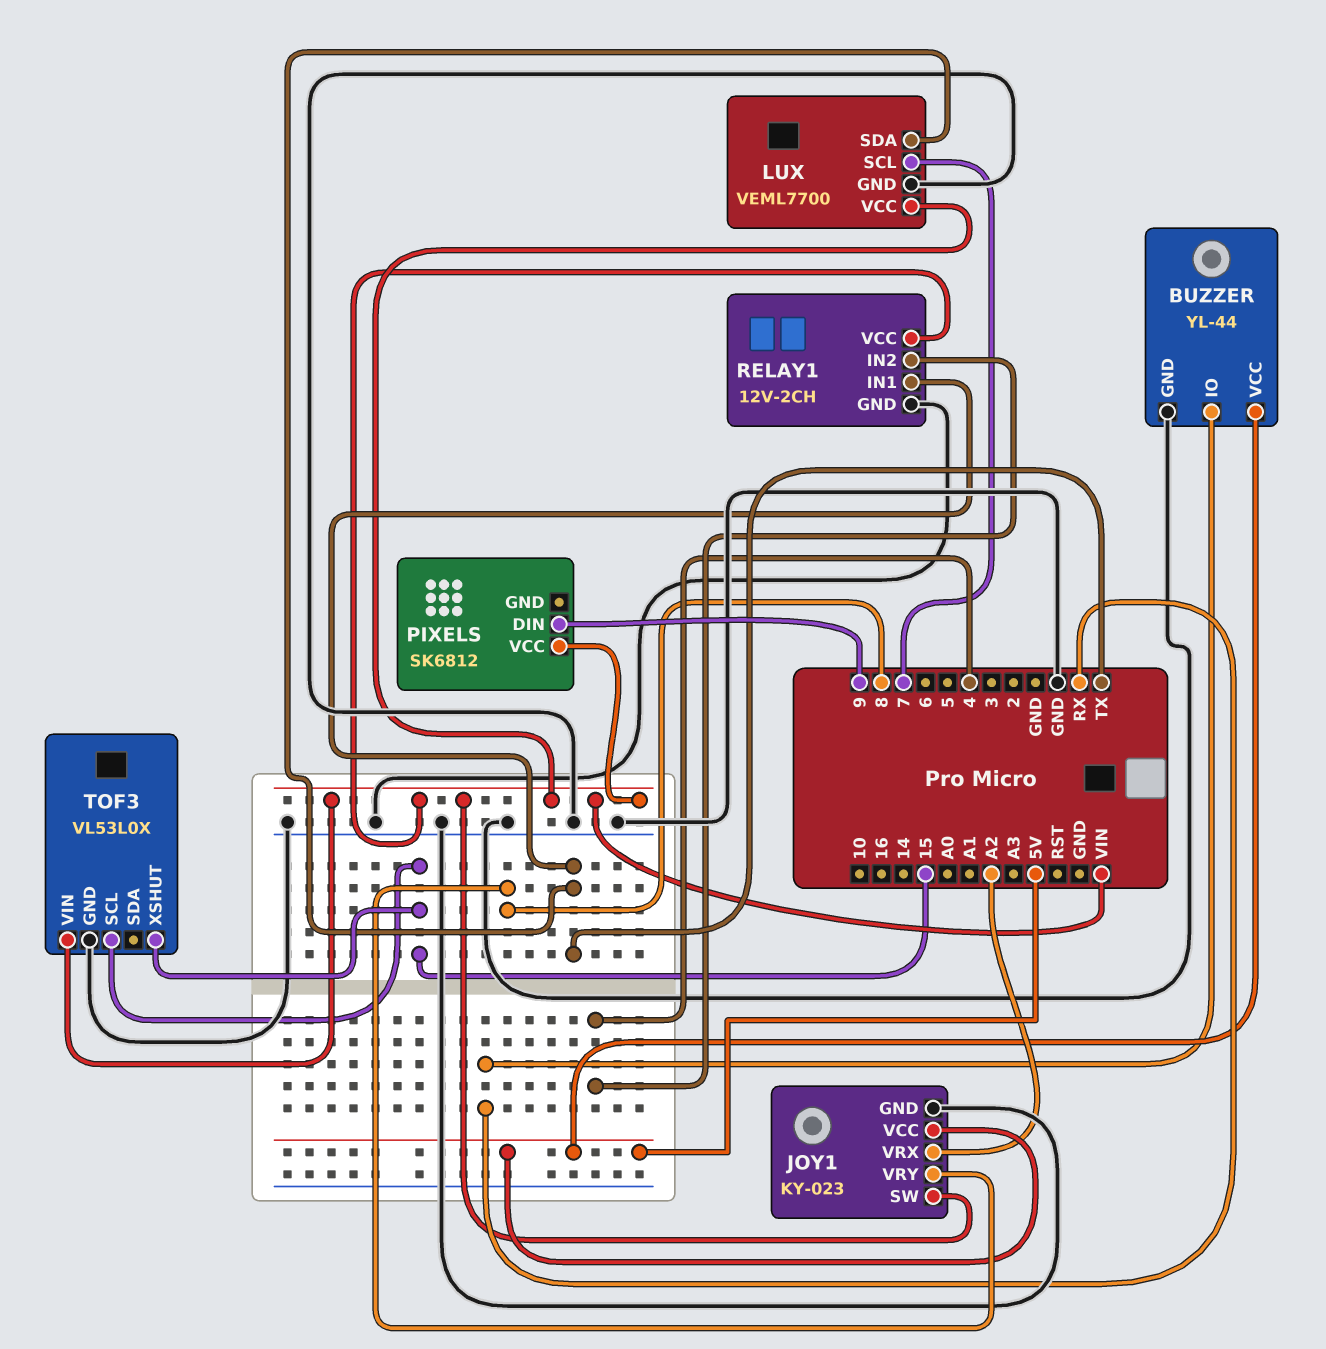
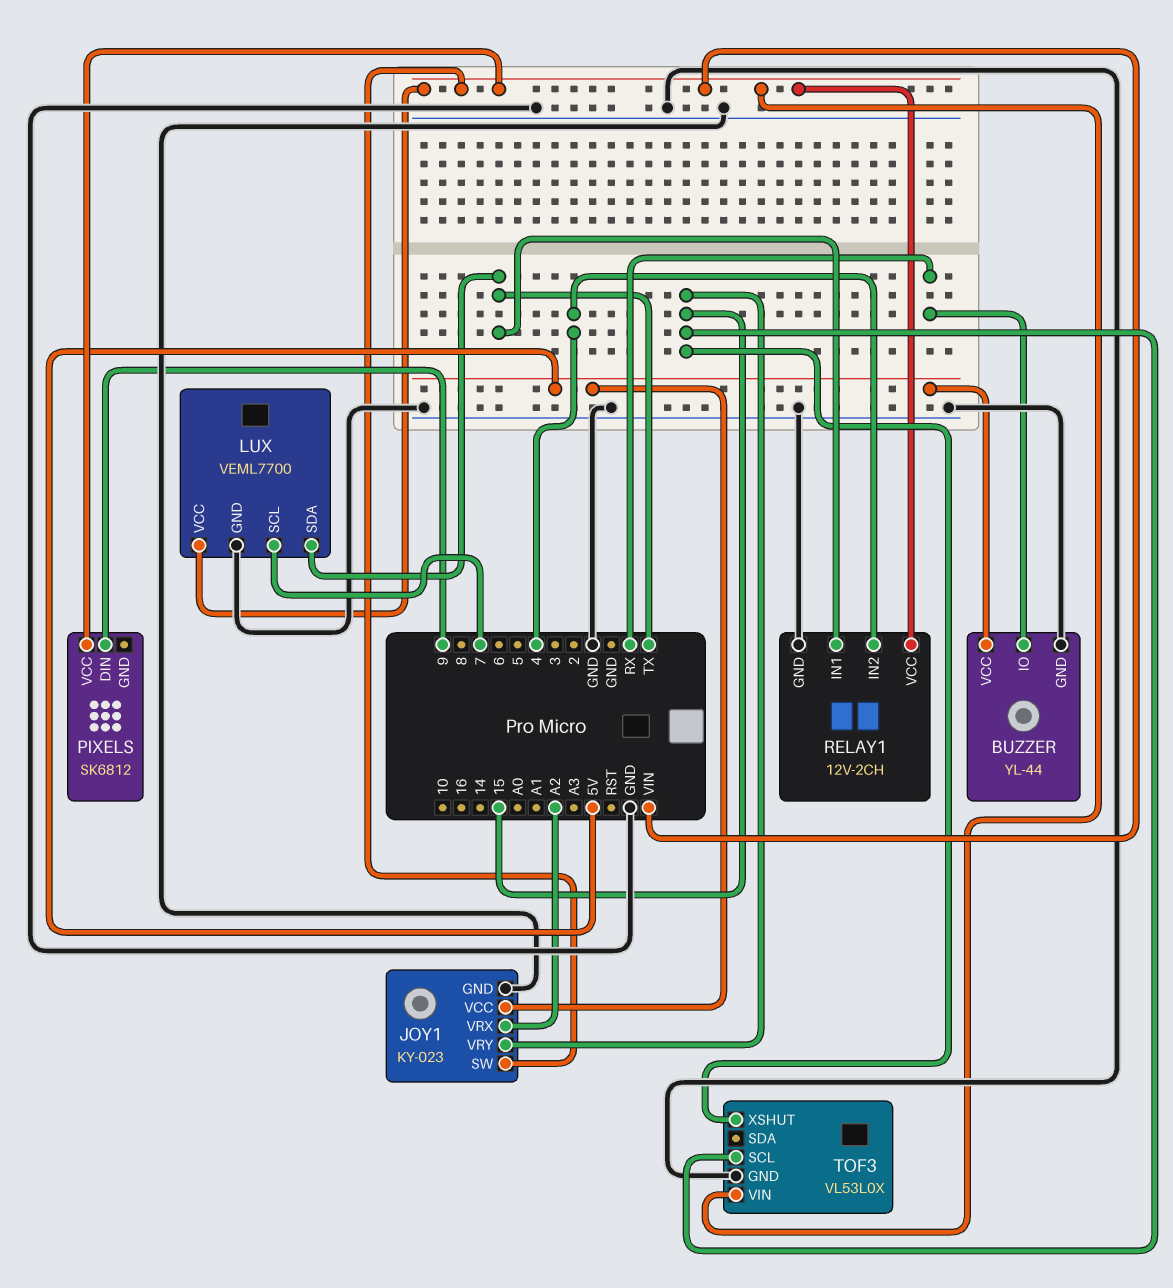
JOY1 pin VRY: 8 -> 15

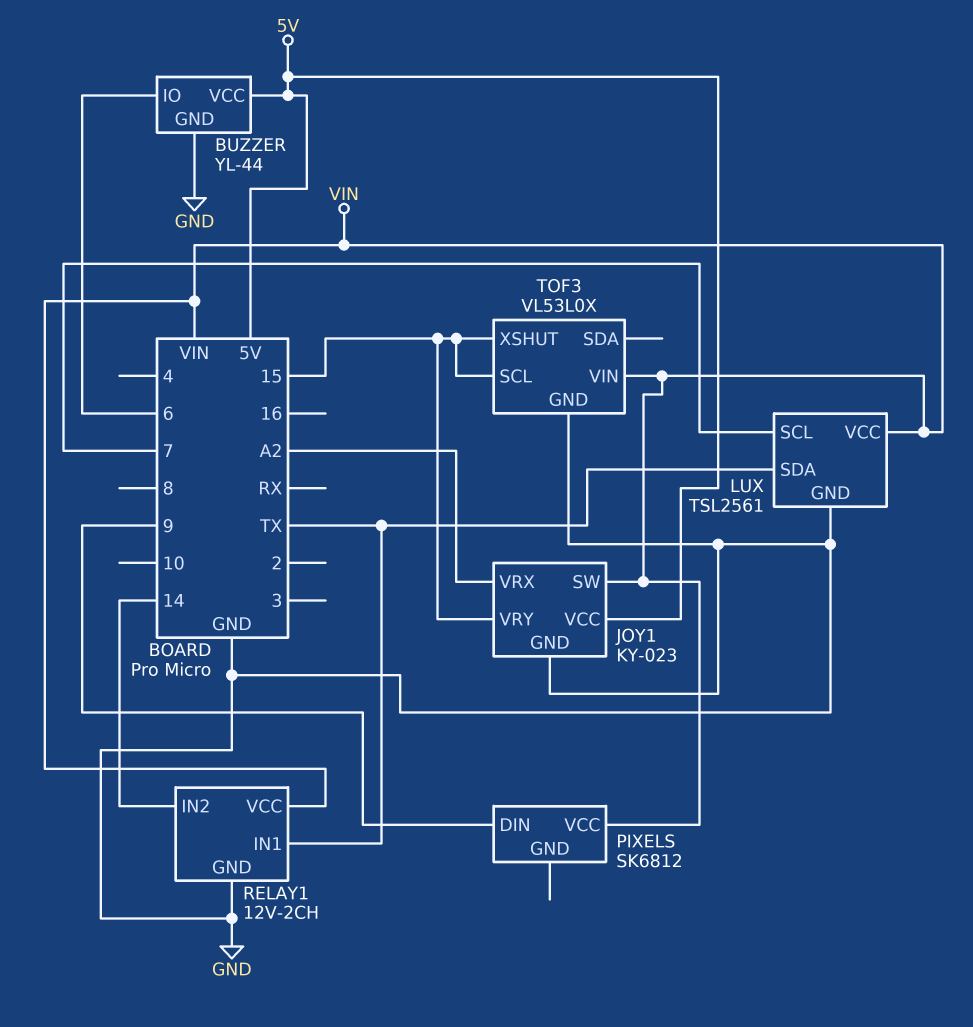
BUZZER pin IO: RX -> 6
LUX: VEML7700 -> TSL2561
RELAY1 pin IN2: 4 -> 14

